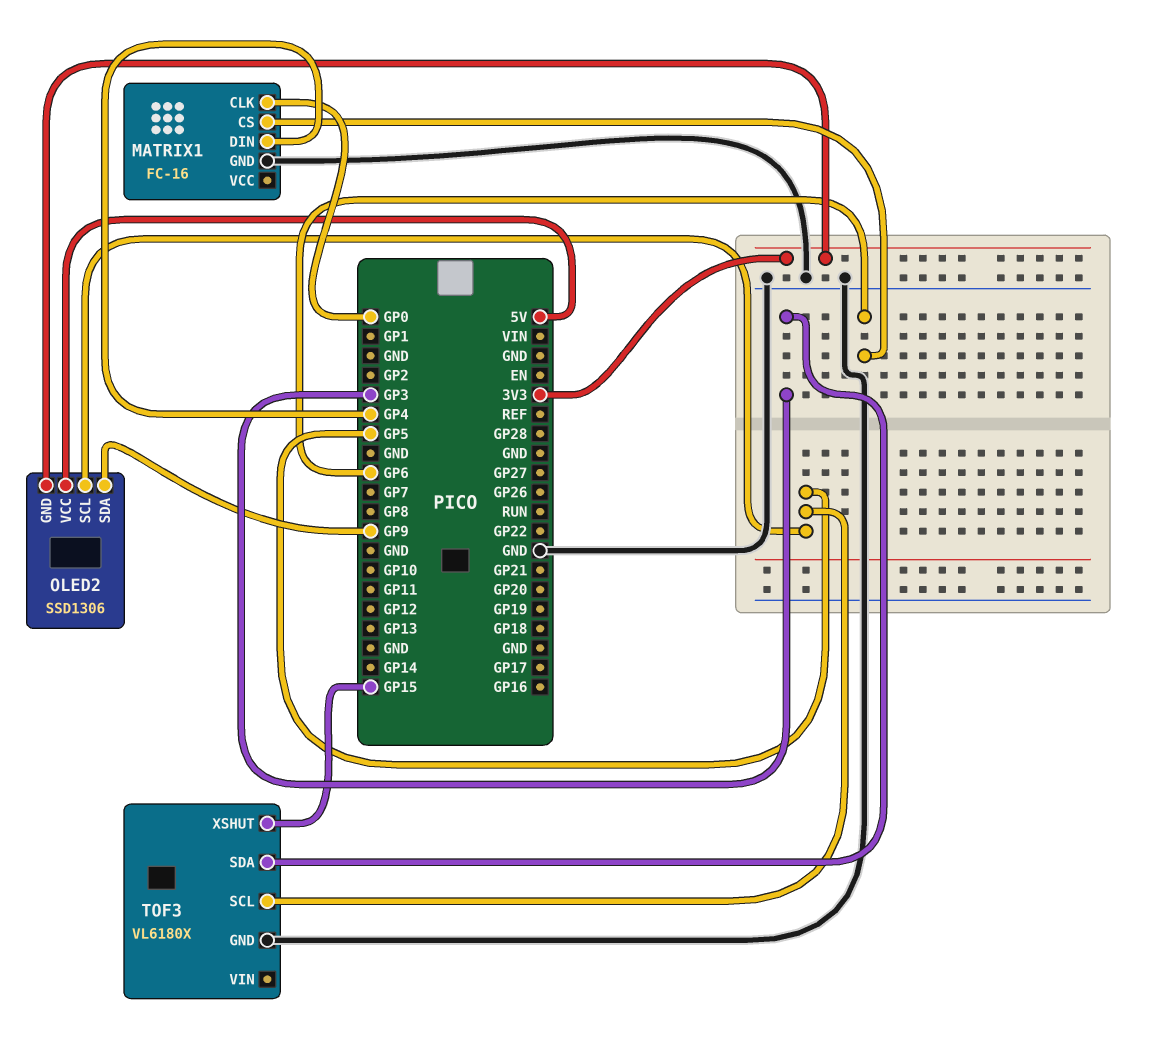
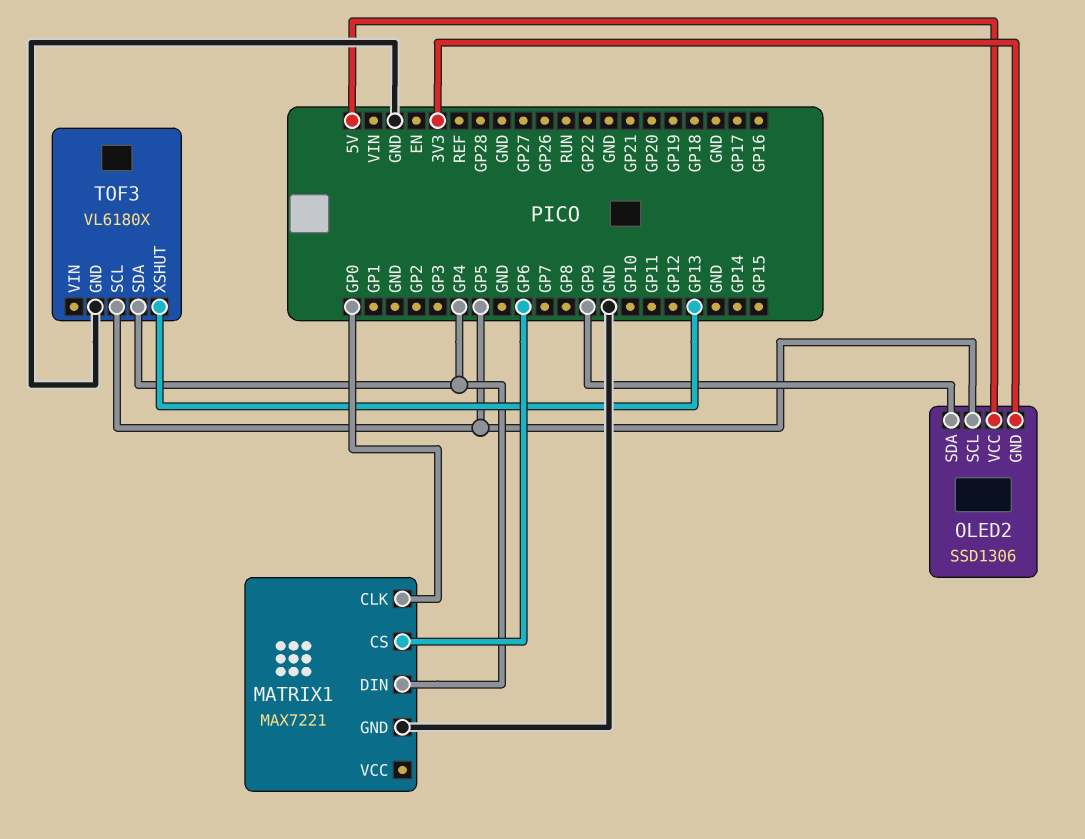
MATRIX1: FC-16 -> MAX7221
TOF3 pin SDA: GP3 -> GP4
TOF3 pin XSHUT: GP15 -> GP13

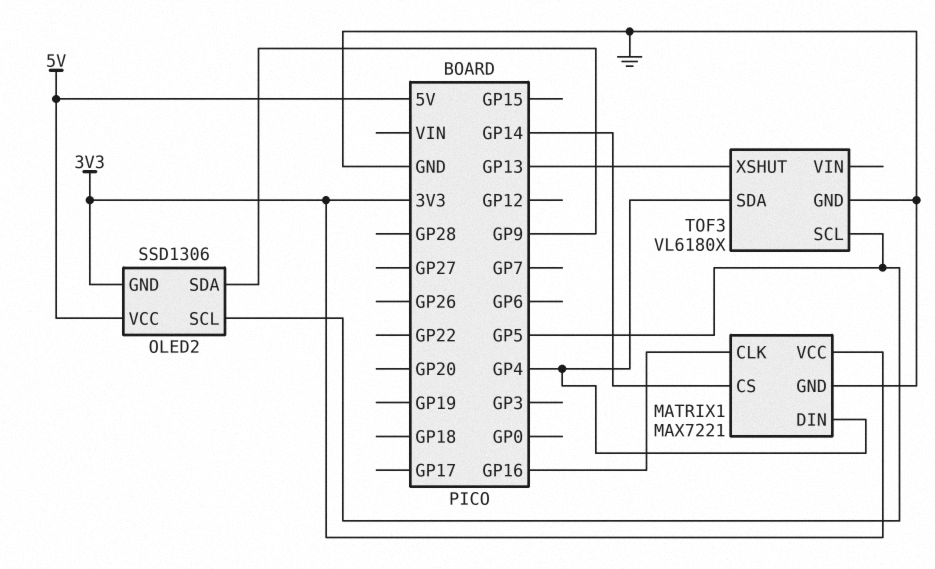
MATRIX1 pin CLK: GP0 -> GP16
MATRIX1 pin CS: GP6 -> GP14
MATRIX1 pin VCC: none -> 3V3

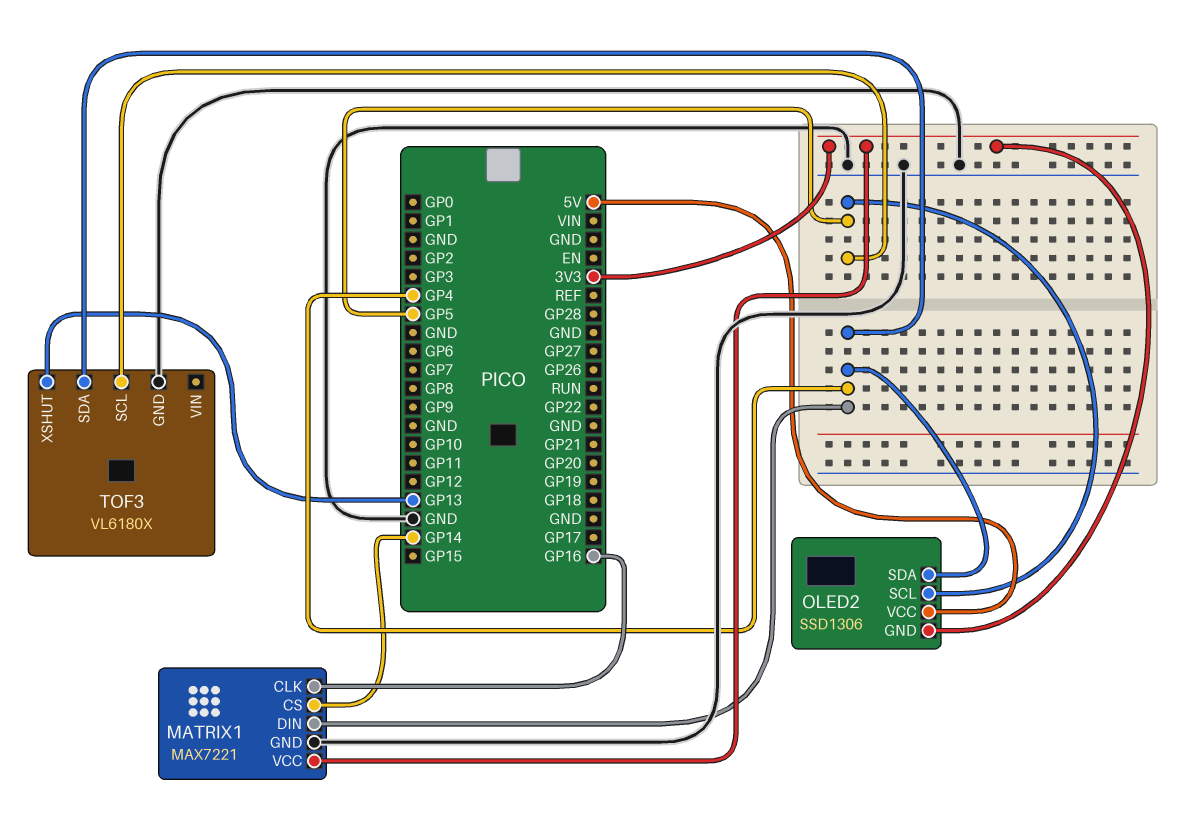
OLED2 pin SDA: GP9 -> GP4

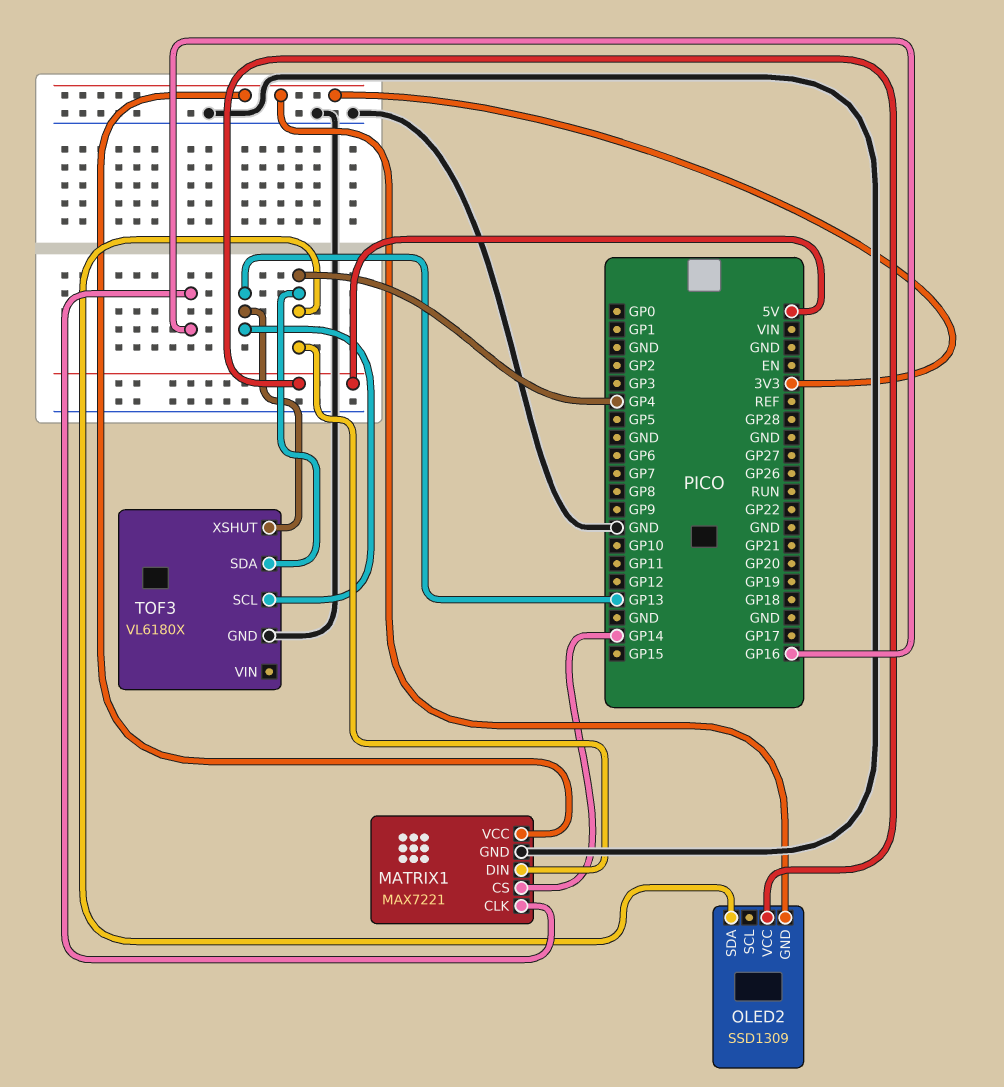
OLED2: SSD1306 -> SSD1309
OLED2 pin SCL: GP5 -> none
TOF3 pin SCL: GP5 -> GP13

